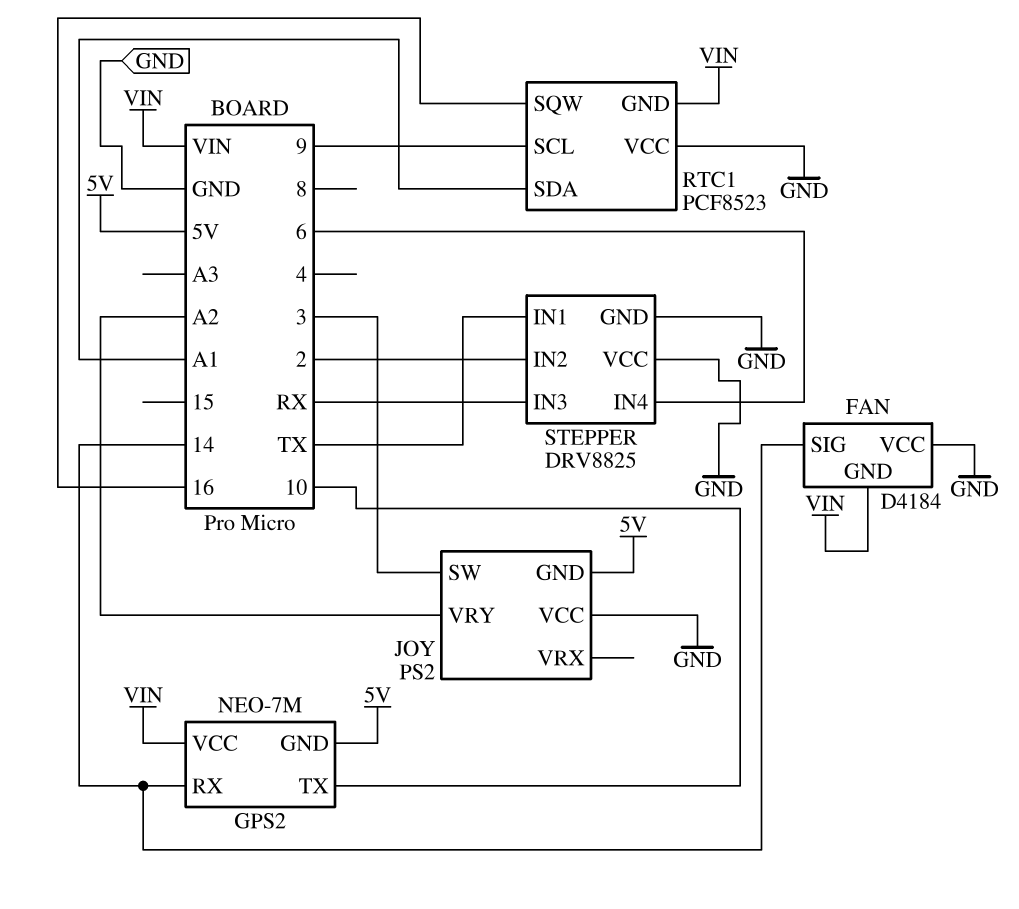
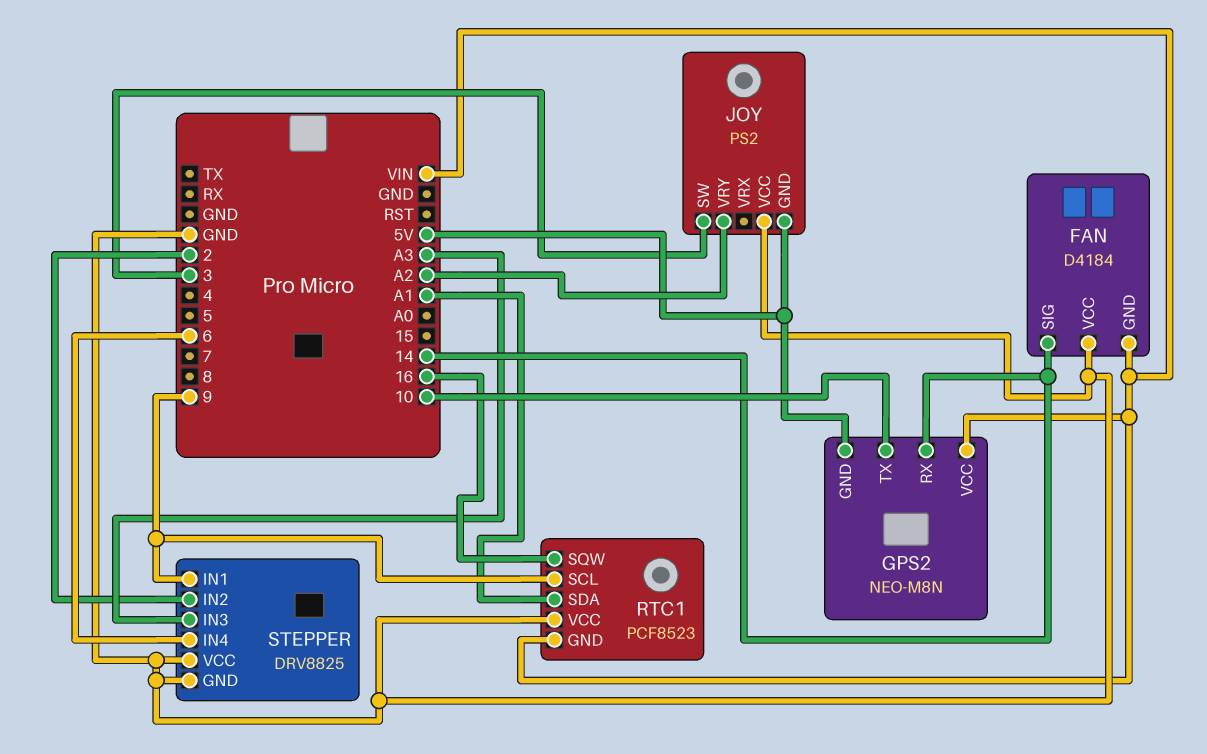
GPS2: NEO-7M -> NEO-M8N
STEPPER pin IN1: TX -> 9
STEPPER pin IN3: RX -> A3

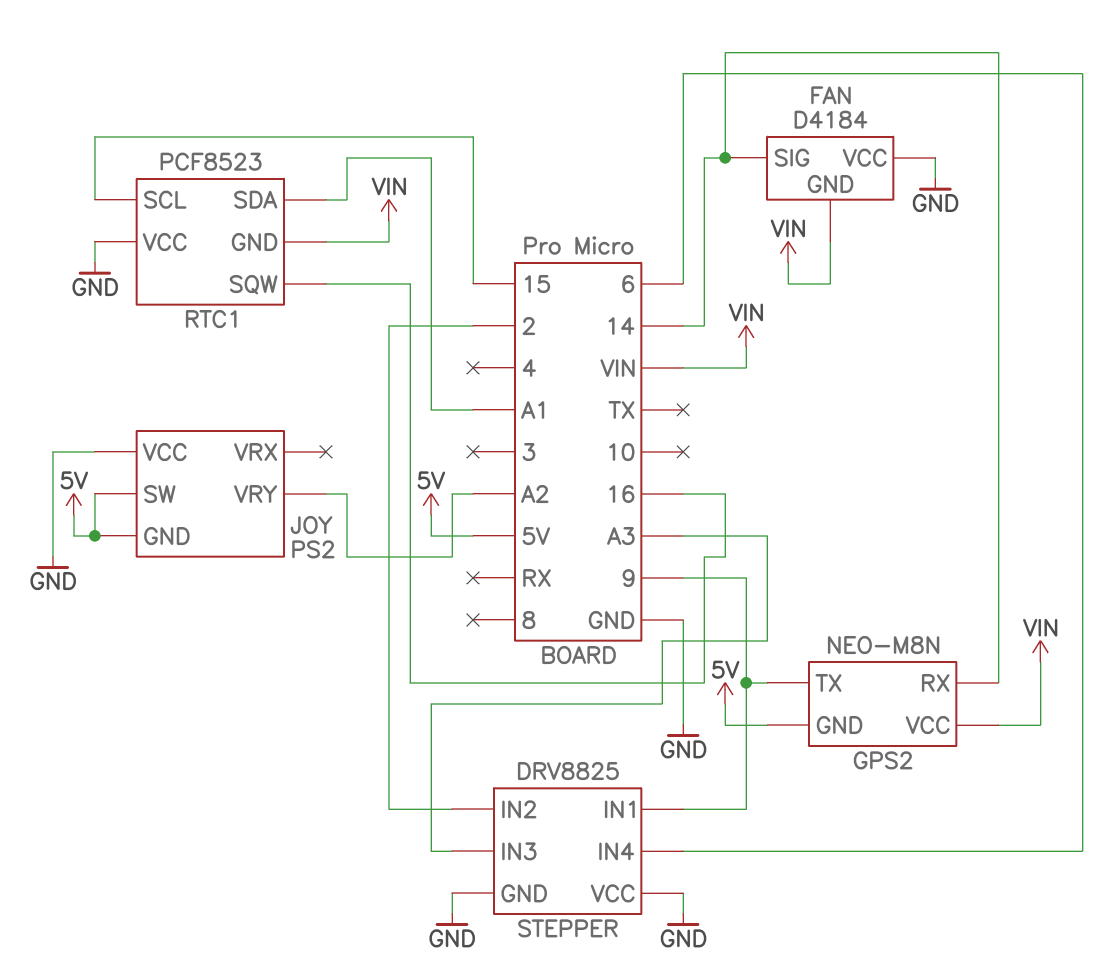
GPS2 pin TX: 10 -> 9
JOY pin SW: 3 -> 5V
RTC1 pin SCL: 9 -> 15

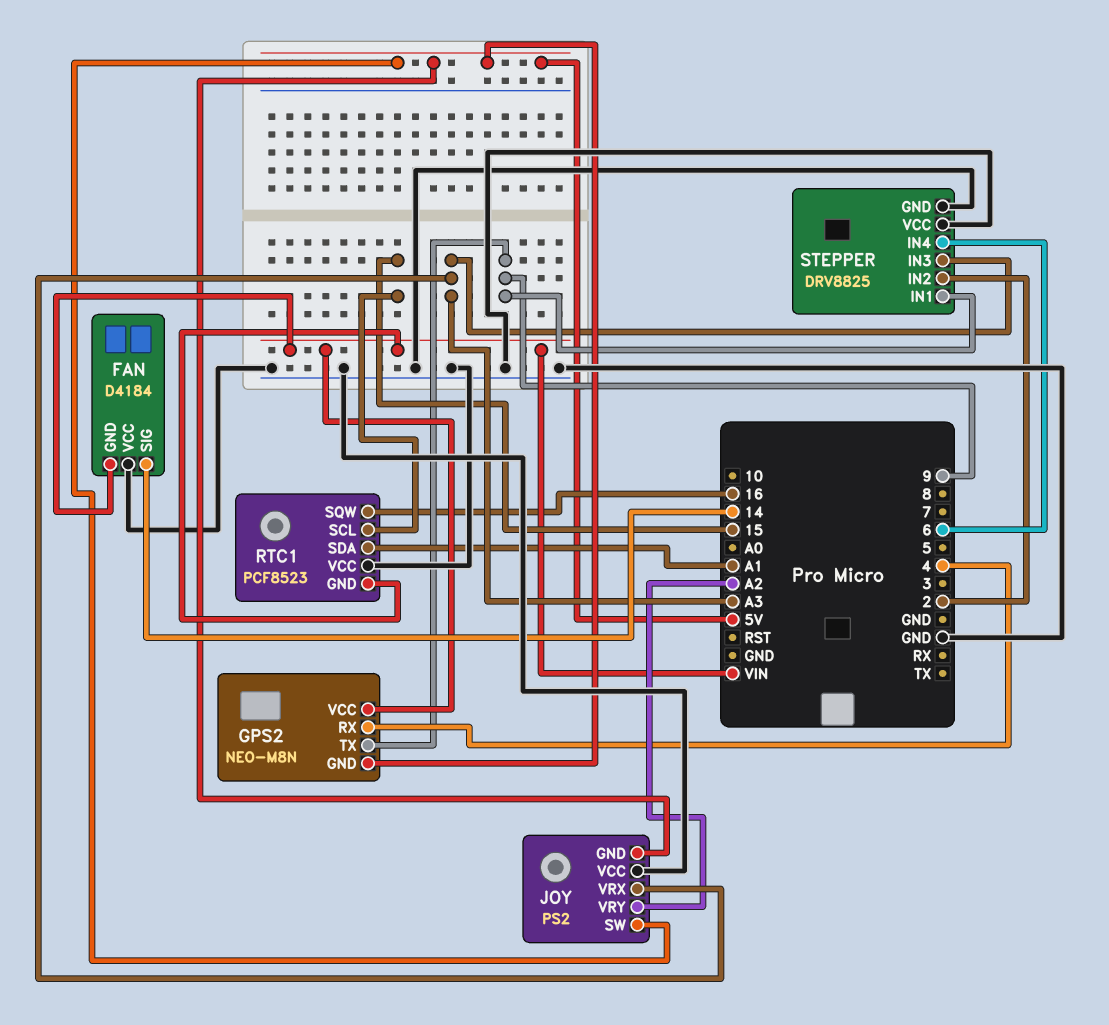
GPS2 pin RX: 14 -> 4
JOY pin VRX: none -> A3

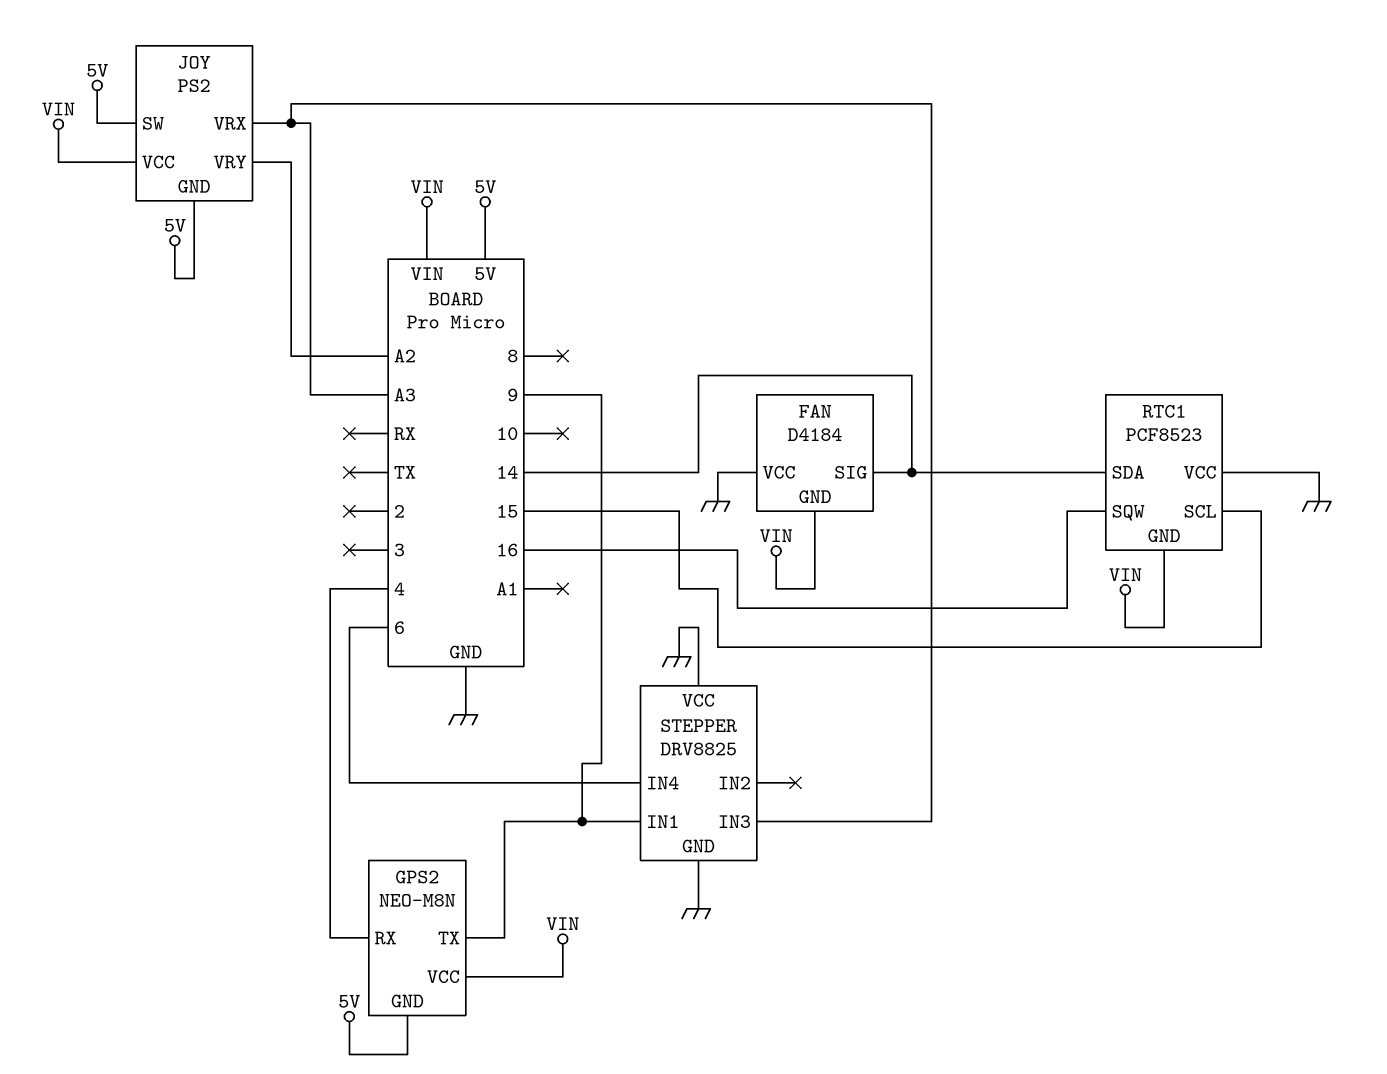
JOY pin VCC: GND -> VIN
RTC1 pin SDA: A1 -> 14
STEPPER pin IN2: 2 -> none

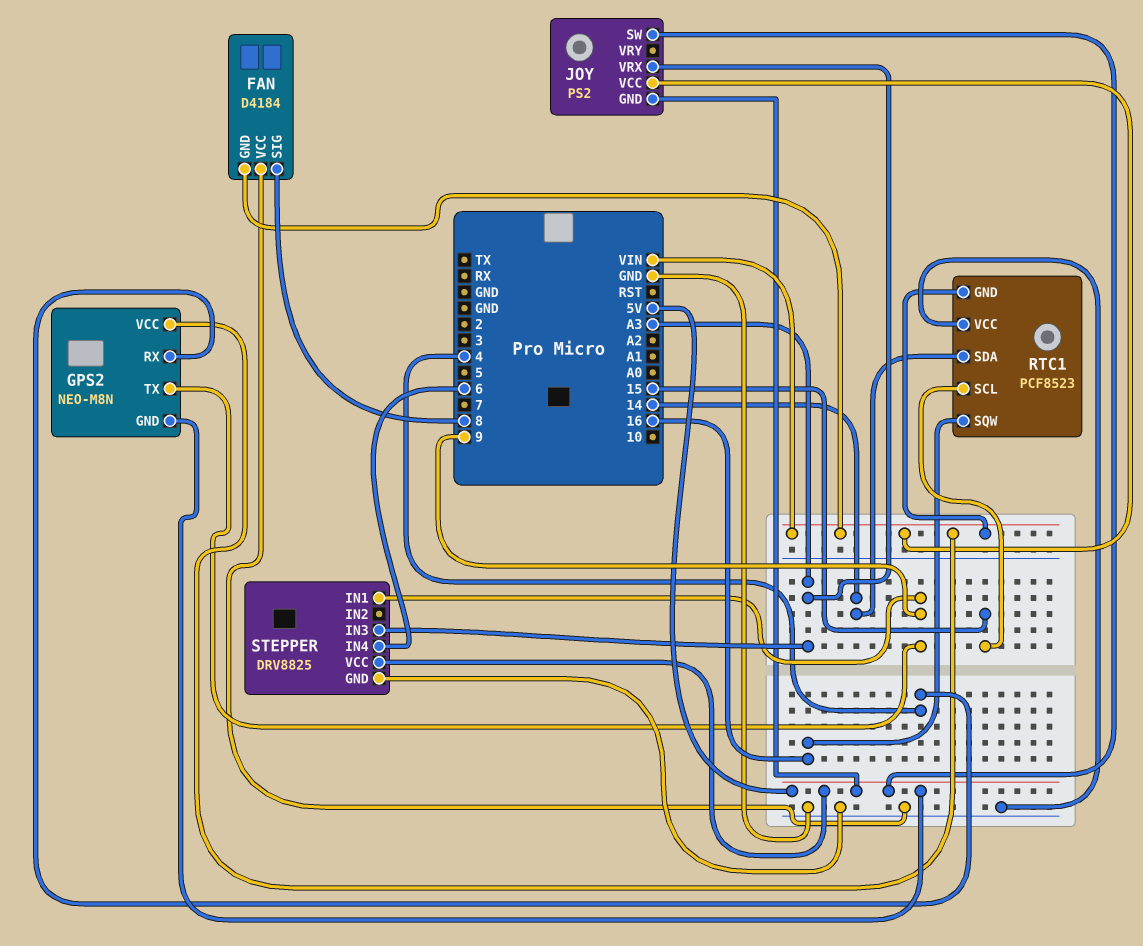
FAN pin SIG: 14 -> 8
JOY pin VRY: A2 -> none
STEPPER pin VCC: GND -> 5V

